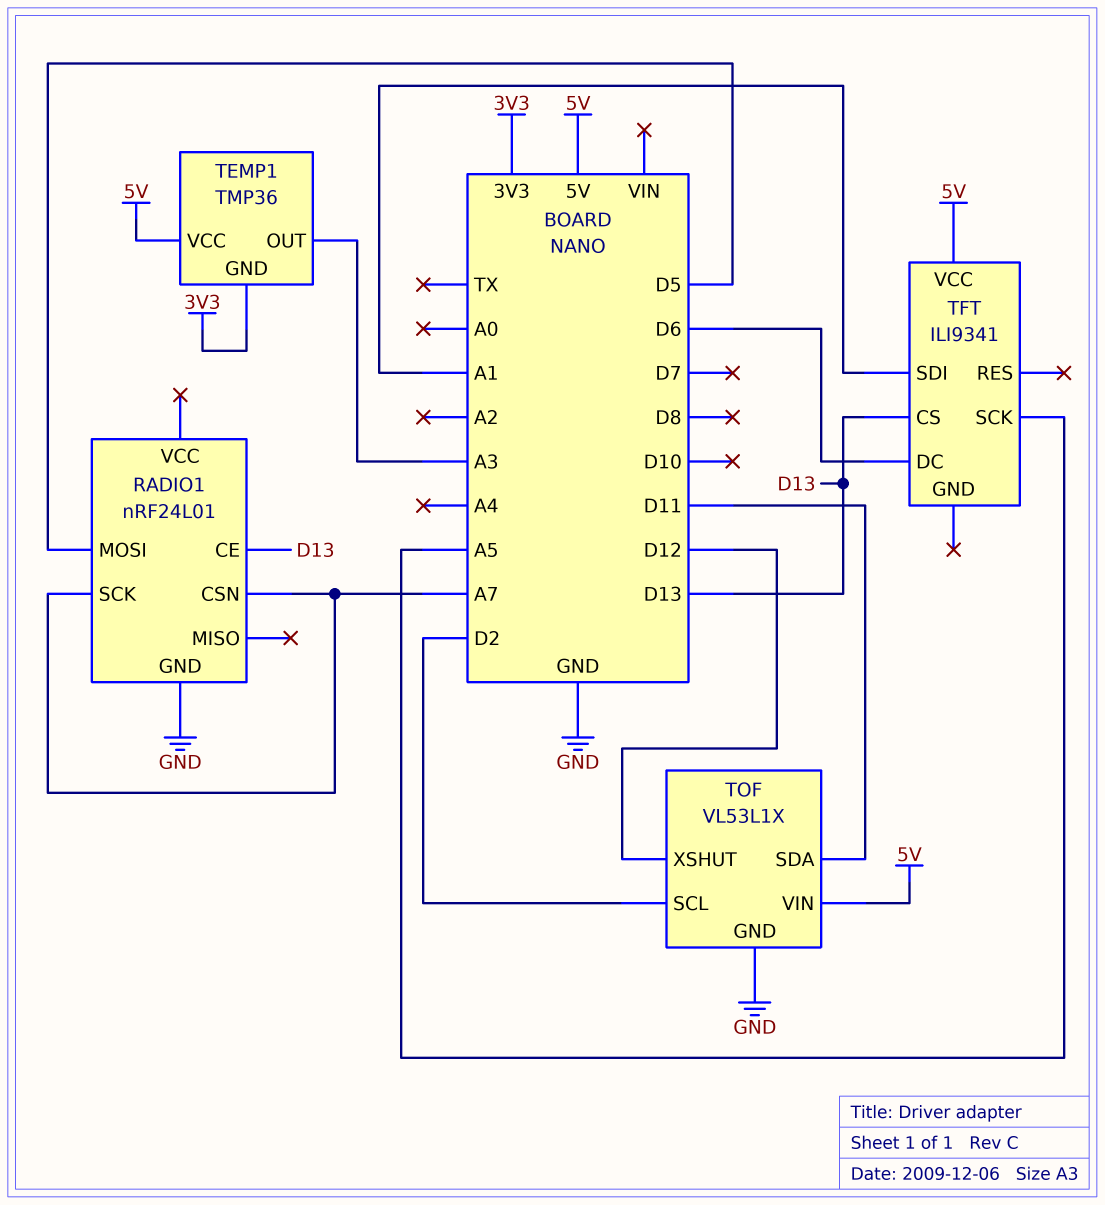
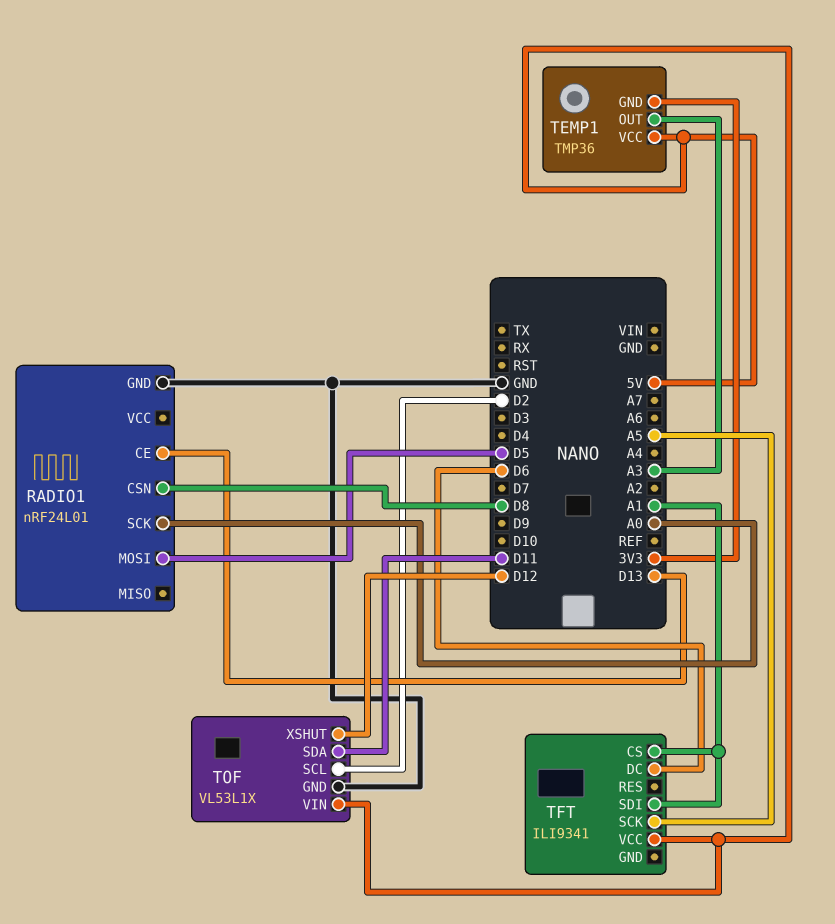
RADIO1 pin CSN: A7 -> D8
RADIO1 pin SCK: A7 -> A0
TFT pin CS: D13 -> A1

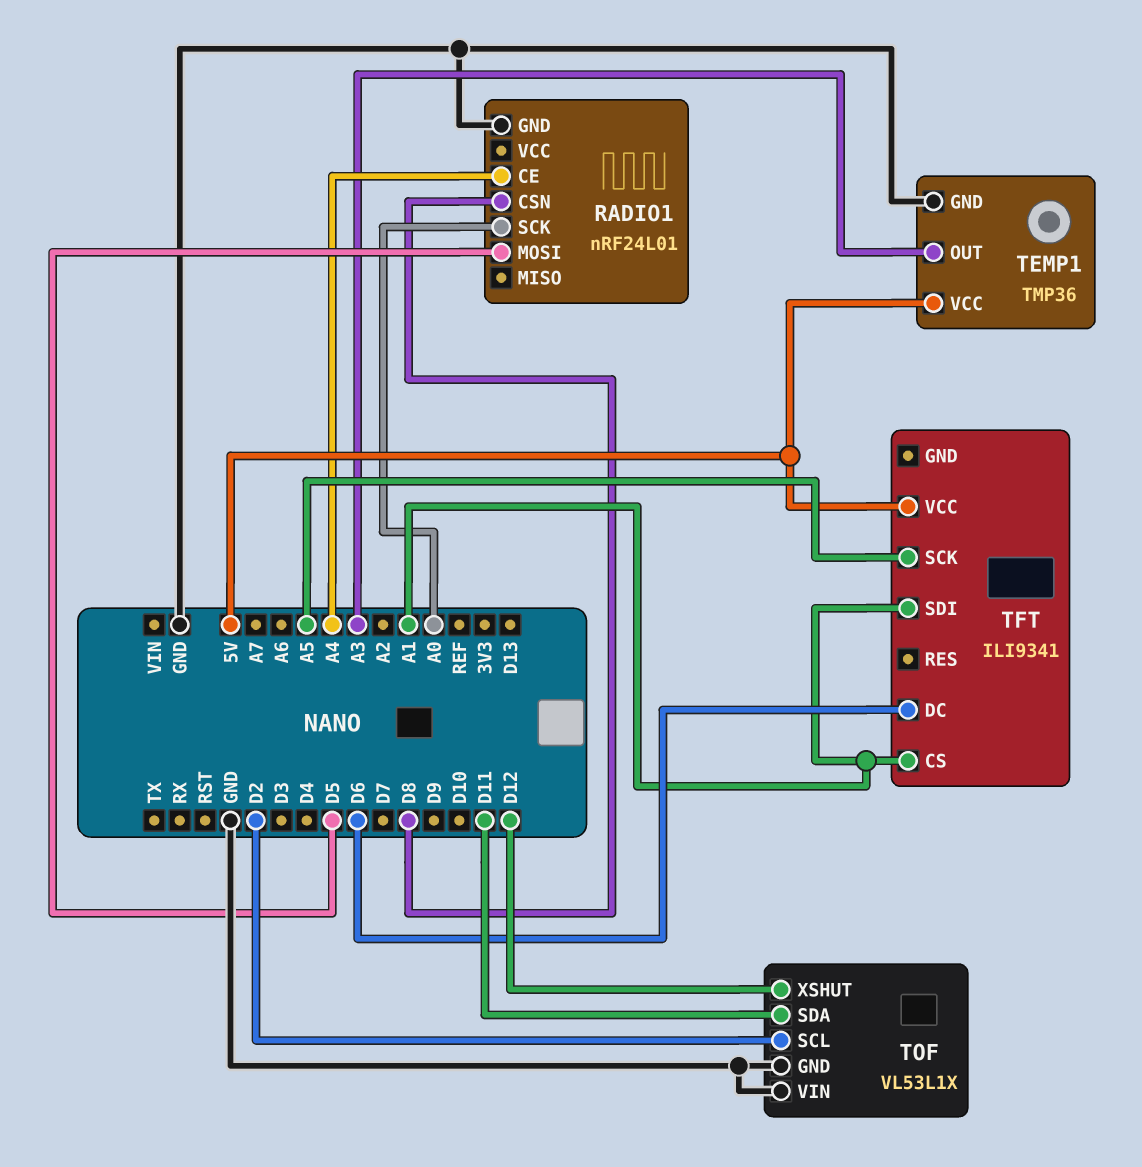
RADIO1 pin CE: D13 -> A4
TEMP1 pin GND: 3V3 -> GND
TOF pin VIN: 5V -> GND

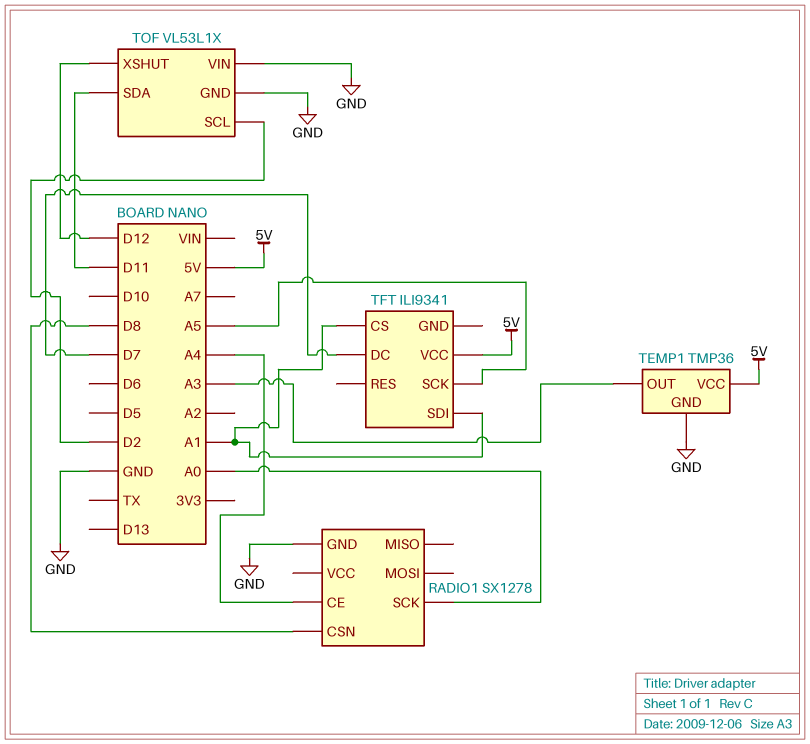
RADIO1: nRF24L01 -> SX1278
RADIO1 pin MOSI: D5 -> none
TFT pin DC: D6 -> D7

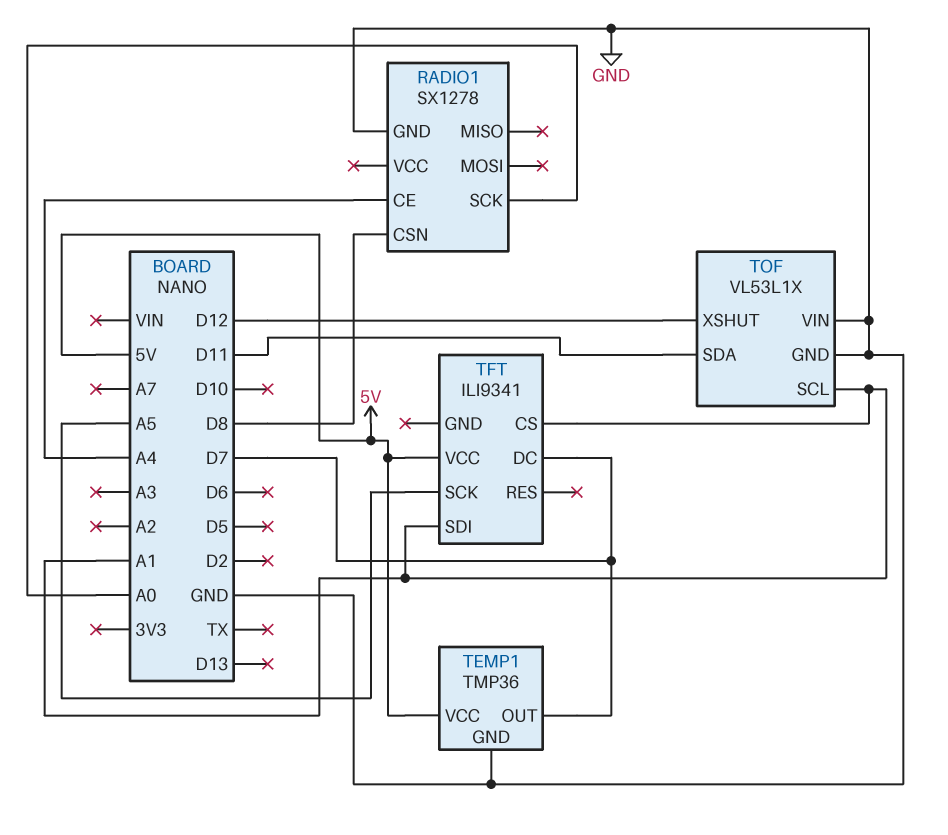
TEMP1 pin OUT: A3 -> D7
TOF pin SCL: D2 -> A1

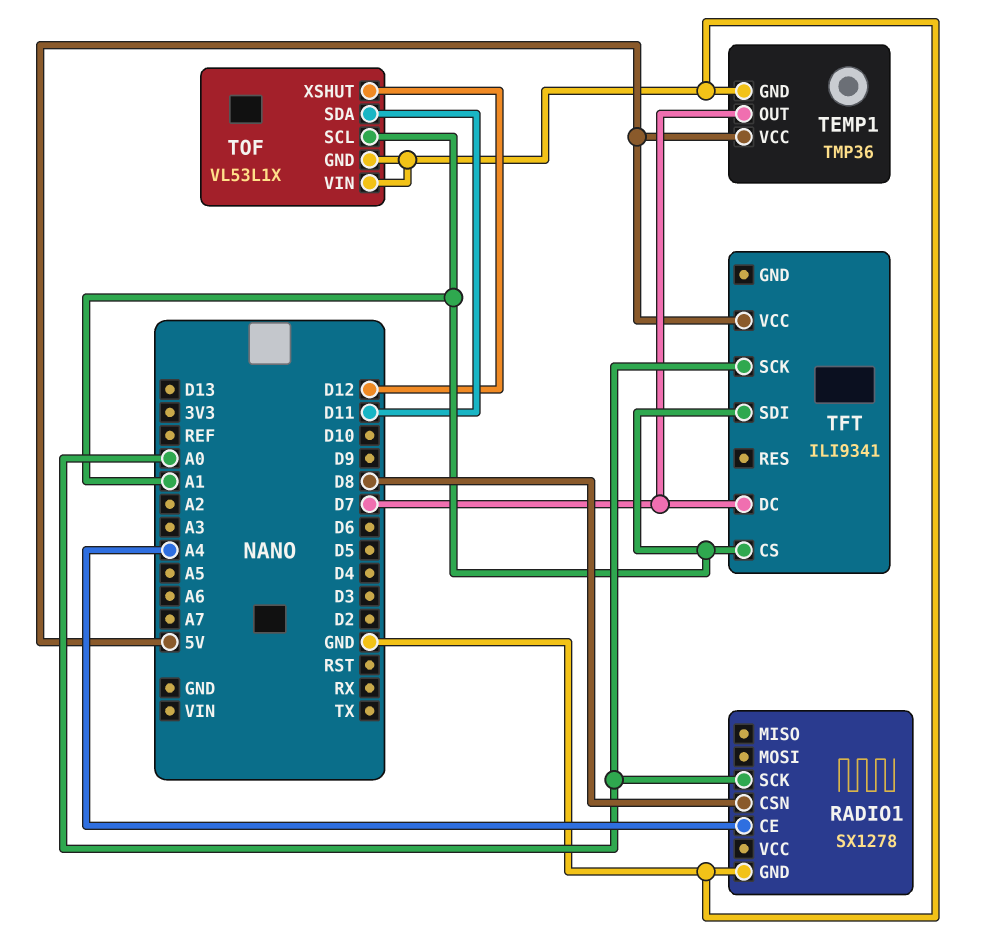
TFT pin SCK: A5 -> A0

